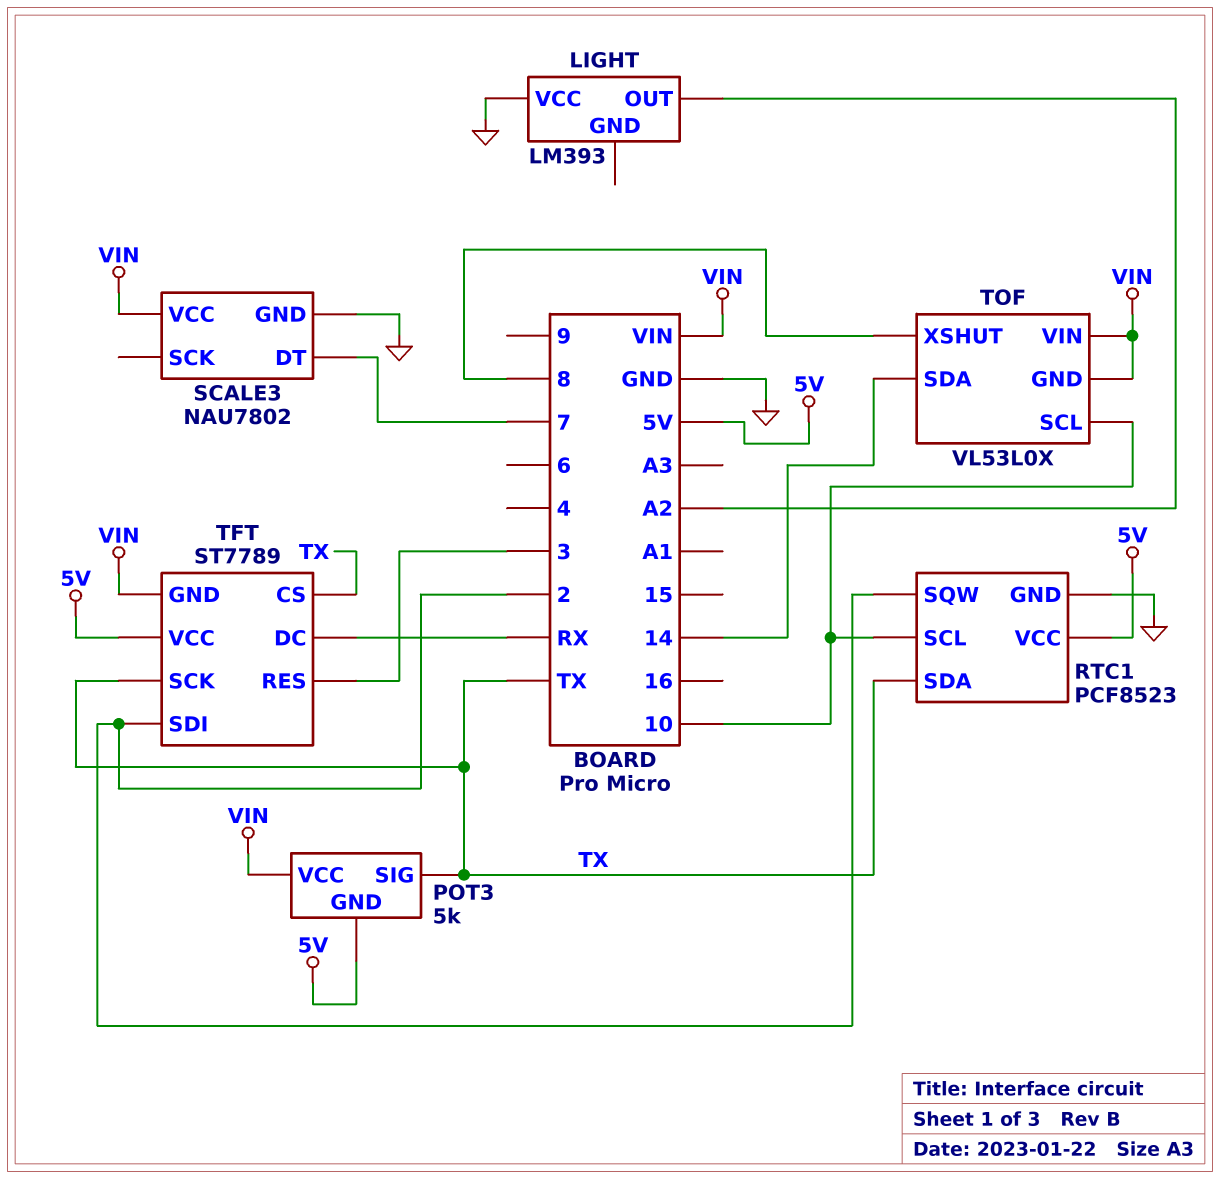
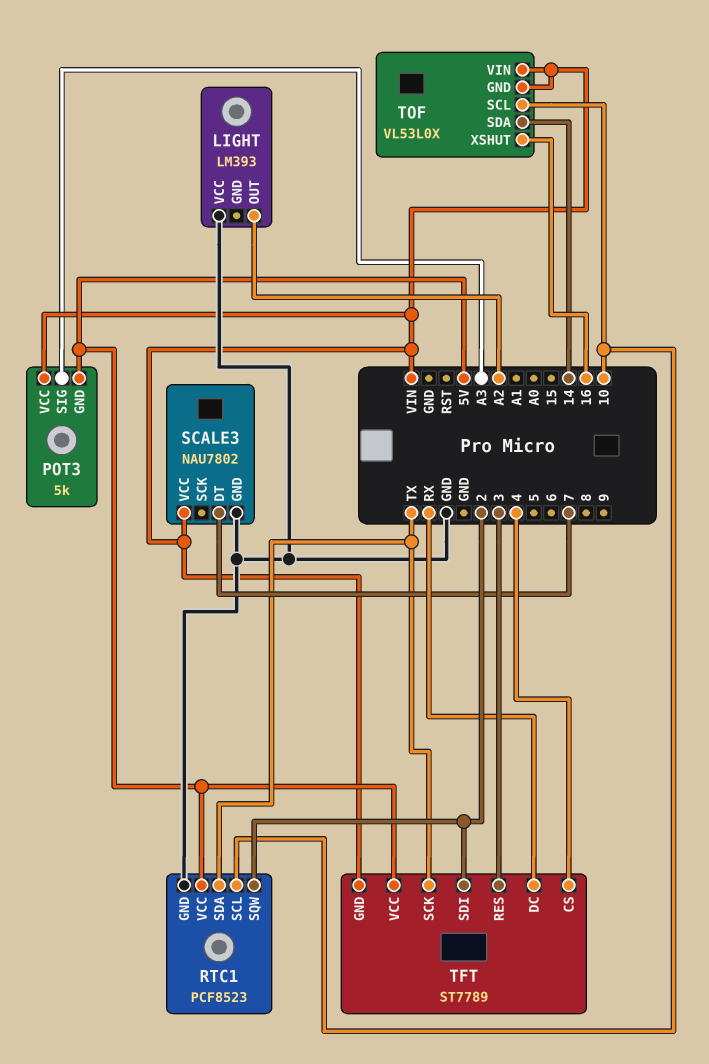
POT3 pin SIG: TX -> A3
TFT pin CS: TX -> 4
TOF pin XSHUT: 8 -> 16

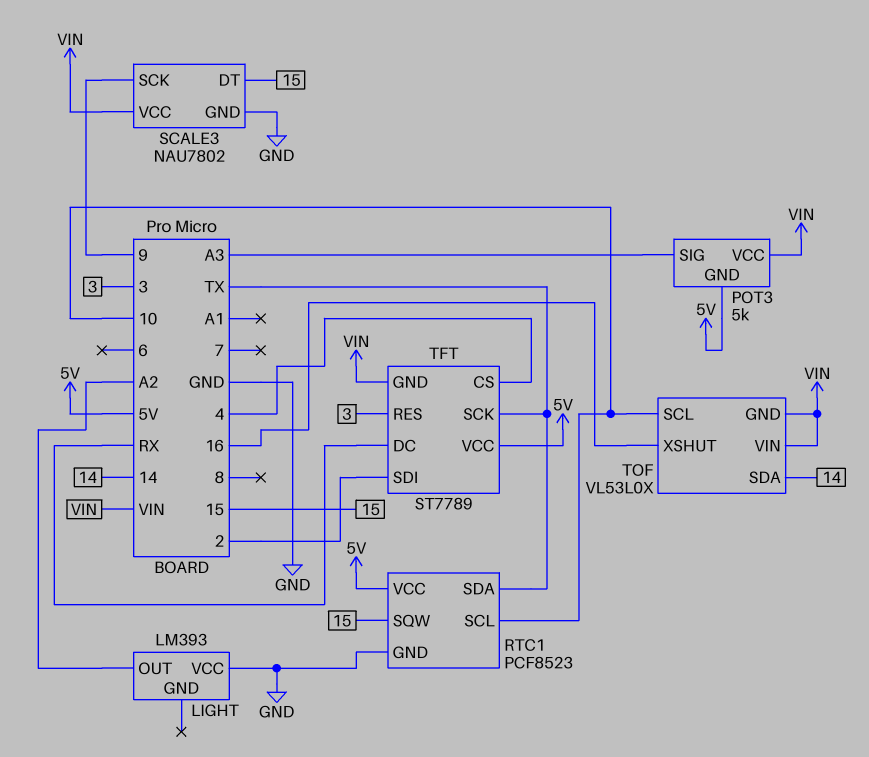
RTC1 pin SQW: 2 -> 15
SCALE3 pin DT: 7 -> 15
SCALE3 pin SCK: none -> 9

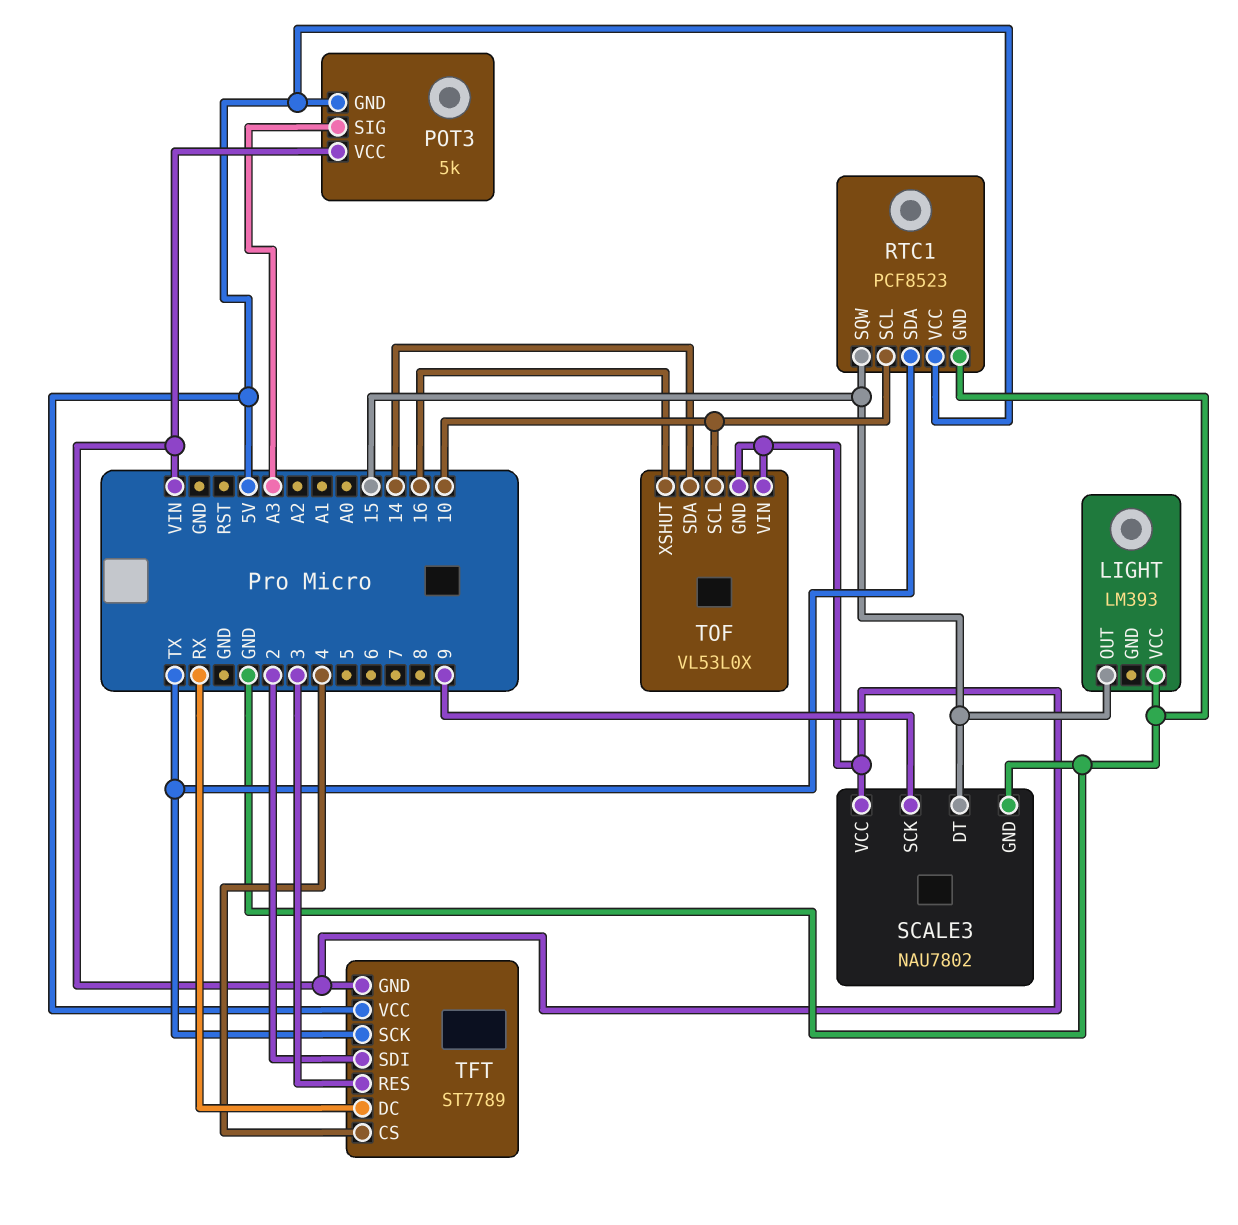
LIGHT pin OUT: A2 -> 15

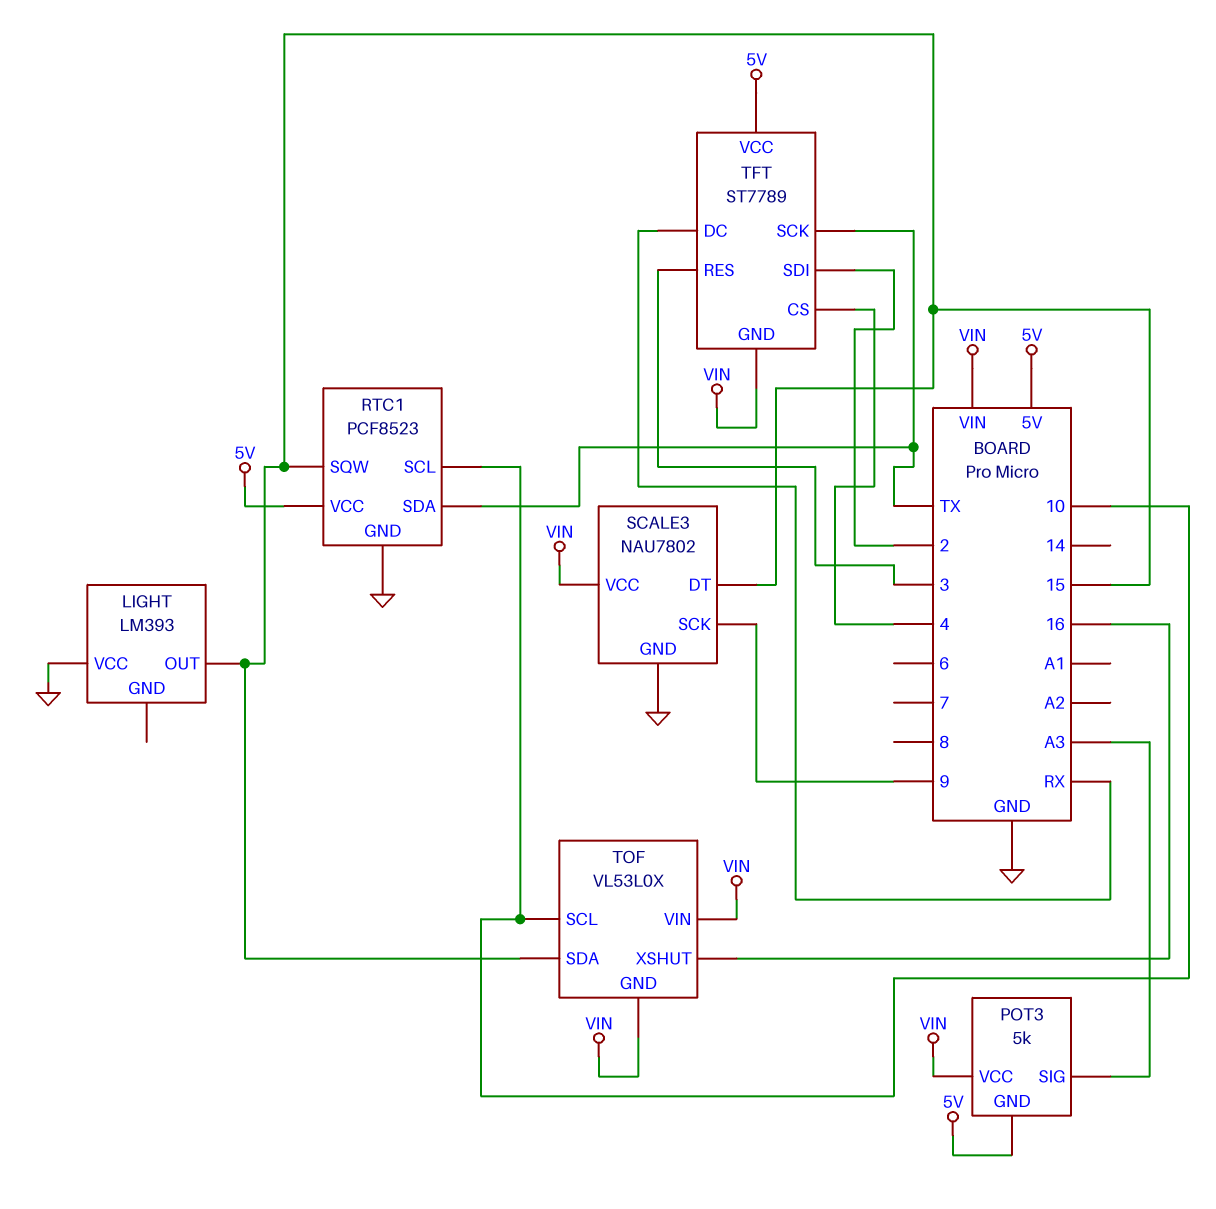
TOF pin SDA: 14 -> 15

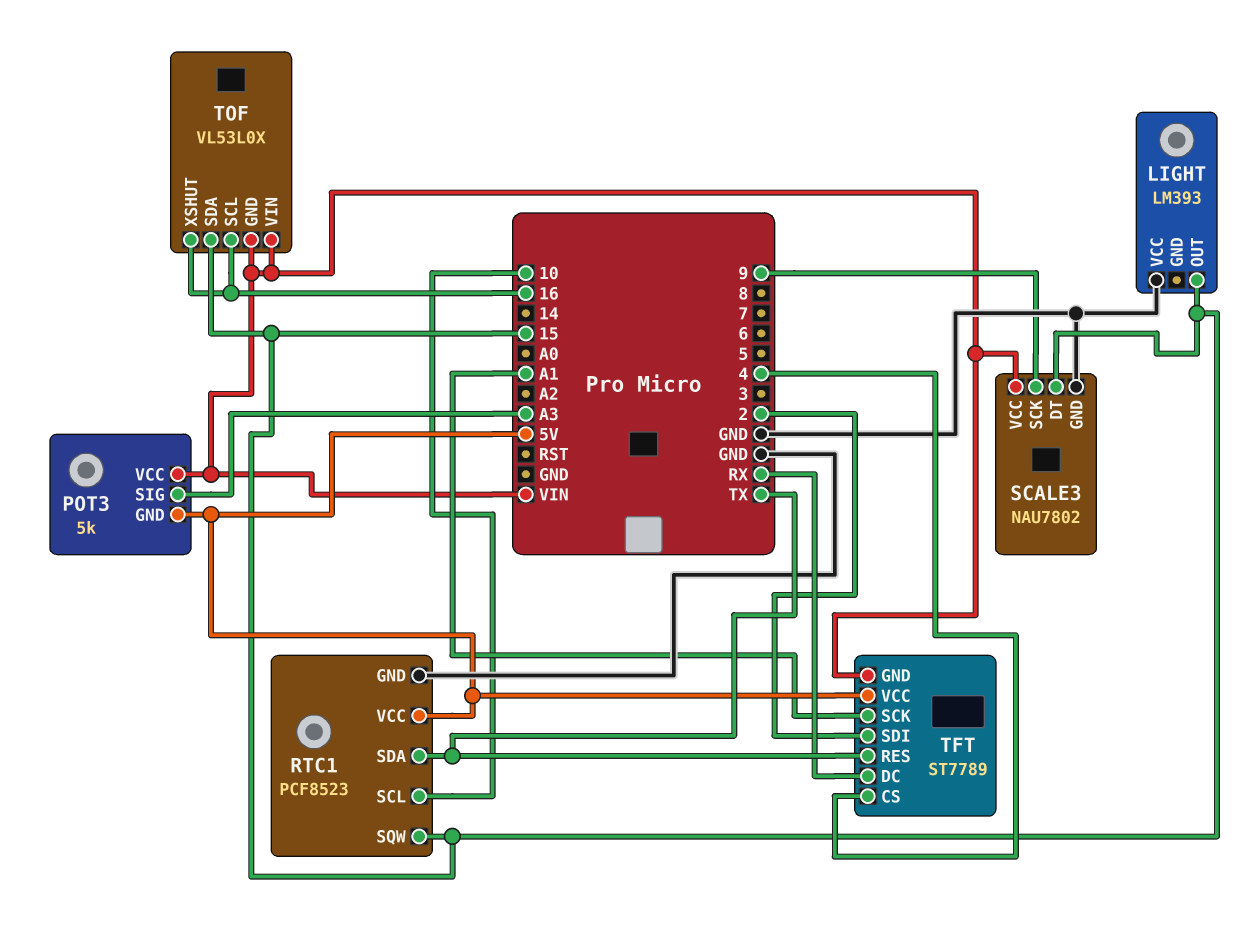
TFT pin RES: 3 -> TX
TFT pin SCK: TX -> A1
TOF pin SCL: 10 -> 16

